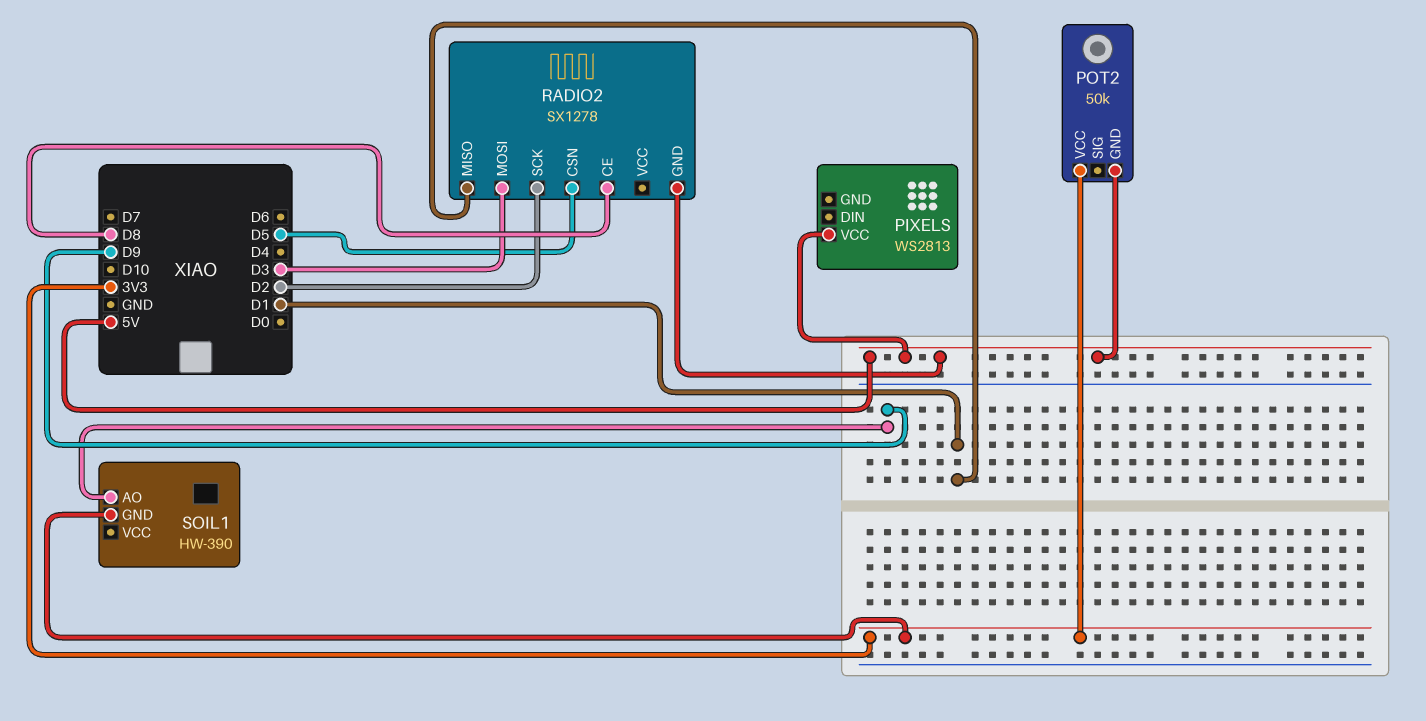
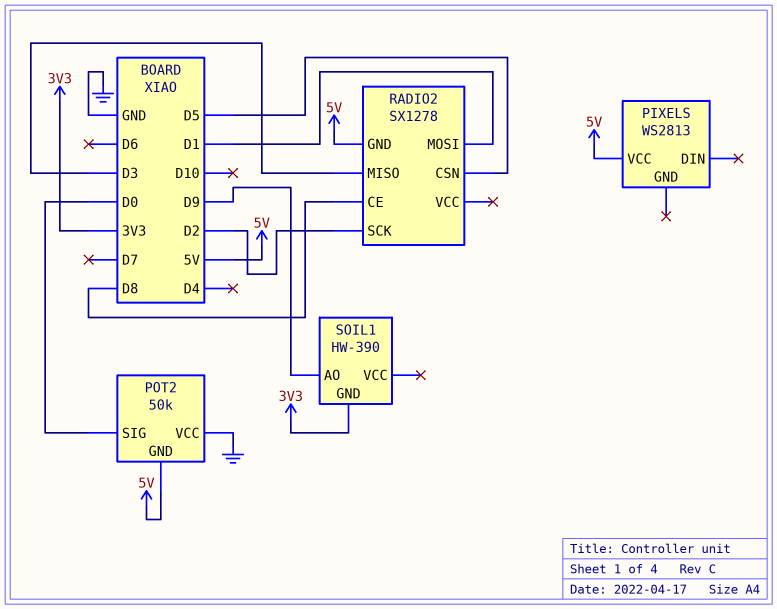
POT2 pin SIG: none -> D0
POT2 pin VCC: 3V3 -> GND
RADIO2 pin MISO: D1 -> D3
RADIO2 pin MOSI: D3 -> D1

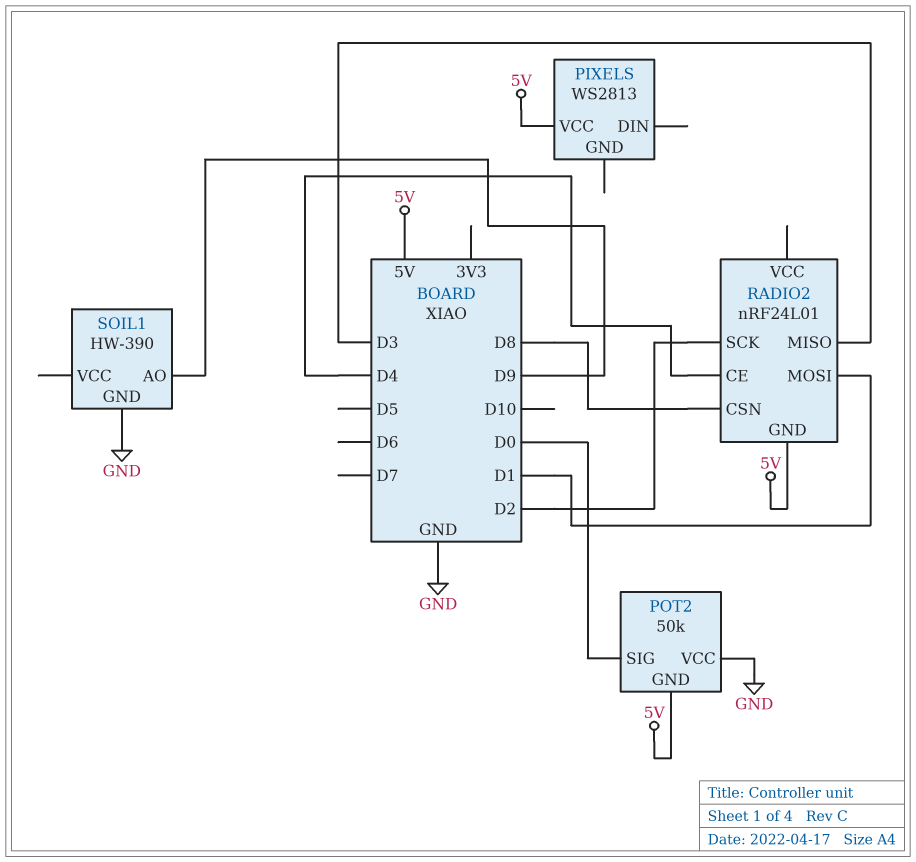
RADIO2: SX1278 -> nRF24L01
RADIO2 pin CE: D8 -> D4
RADIO2 pin CSN: D5 -> D8
SOIL1 pin GND: 3V3 -> GND

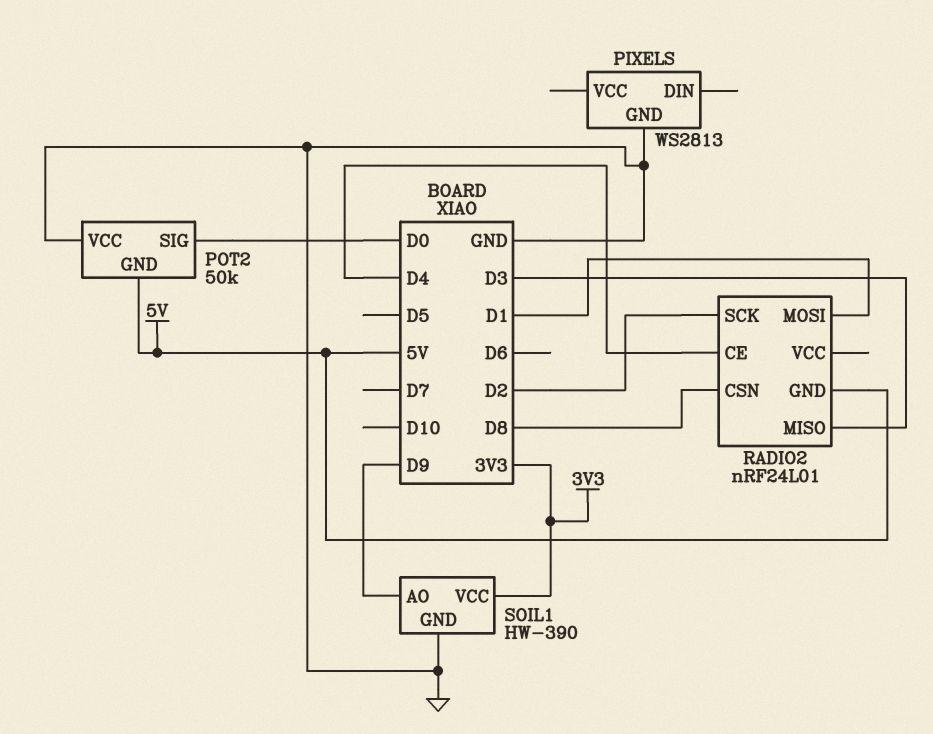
PIXELS pin GND: none -> GND
PIXELS pin VCC: 5V -> none
SOIL1 pin VCC: none -> 3V3

